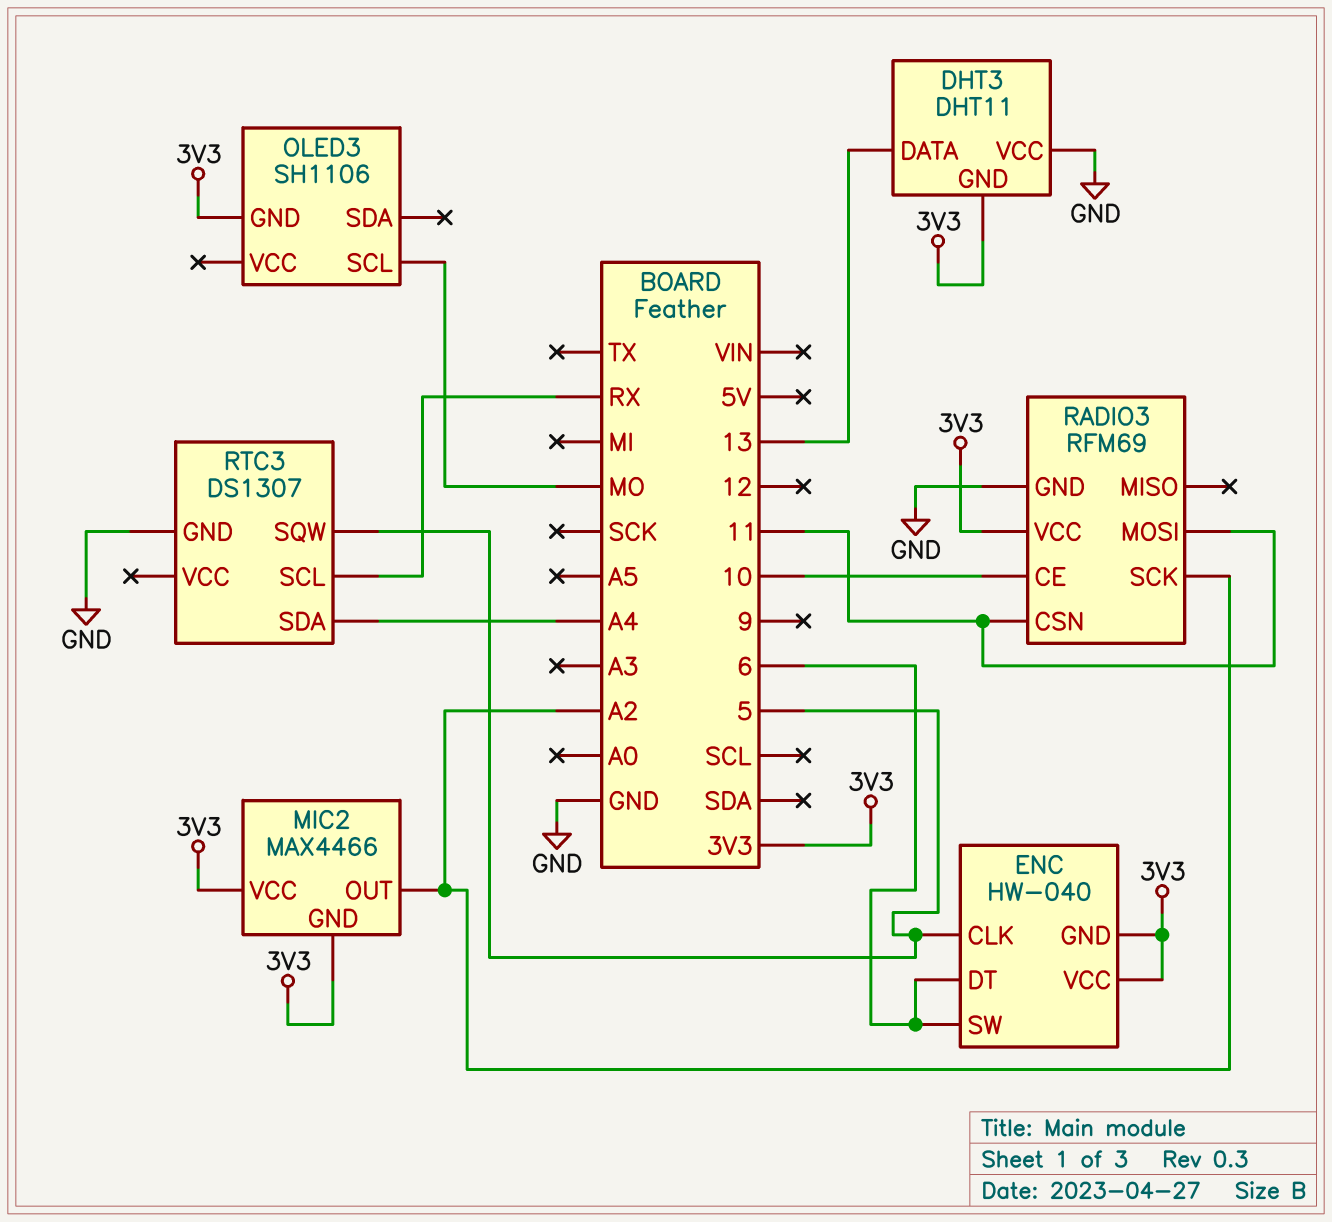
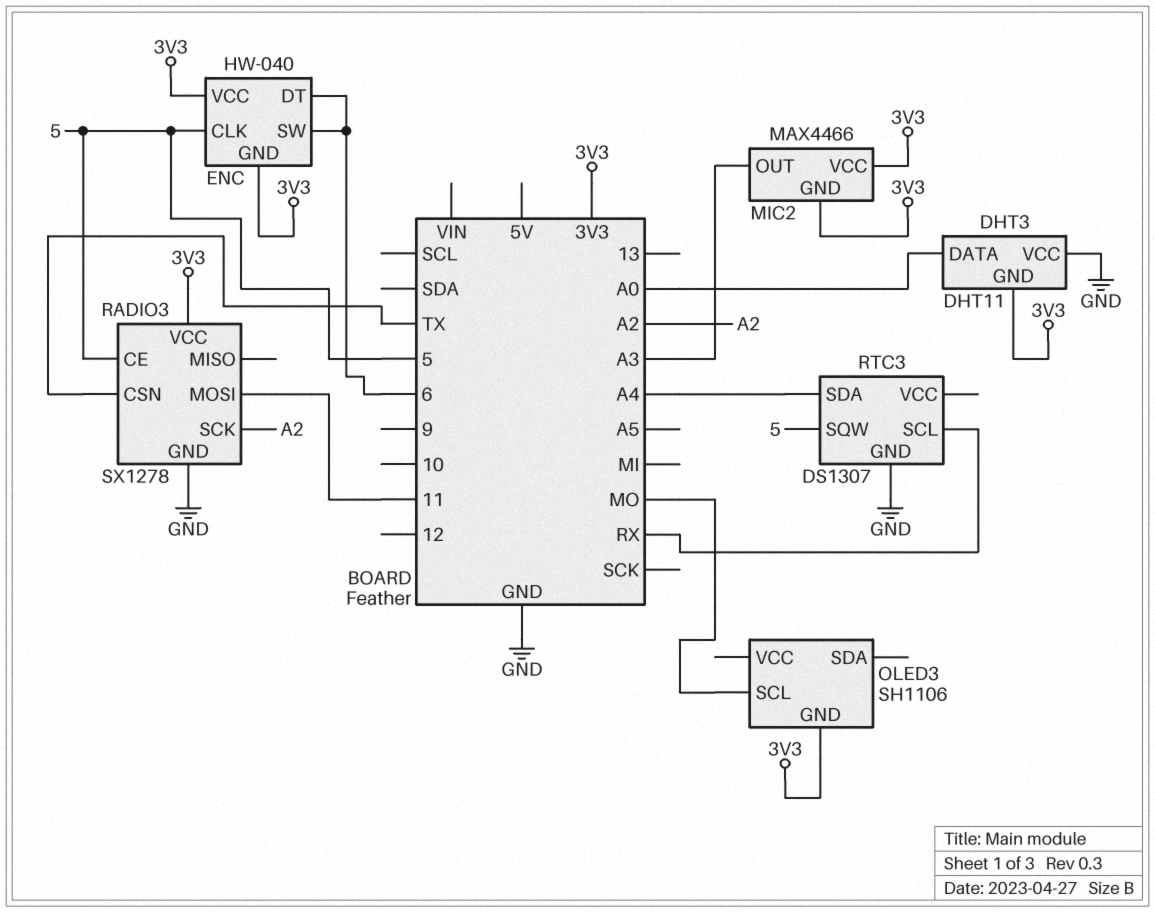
DHT3 pin DATA: 13 -> A0
MIC2 pin OUT: A2 -> A3
RADIO3: RFM69 -> SX1278
RADIO3 pin CE: 10 -> 5
RADIO3 pin CSN: 11 -> TX

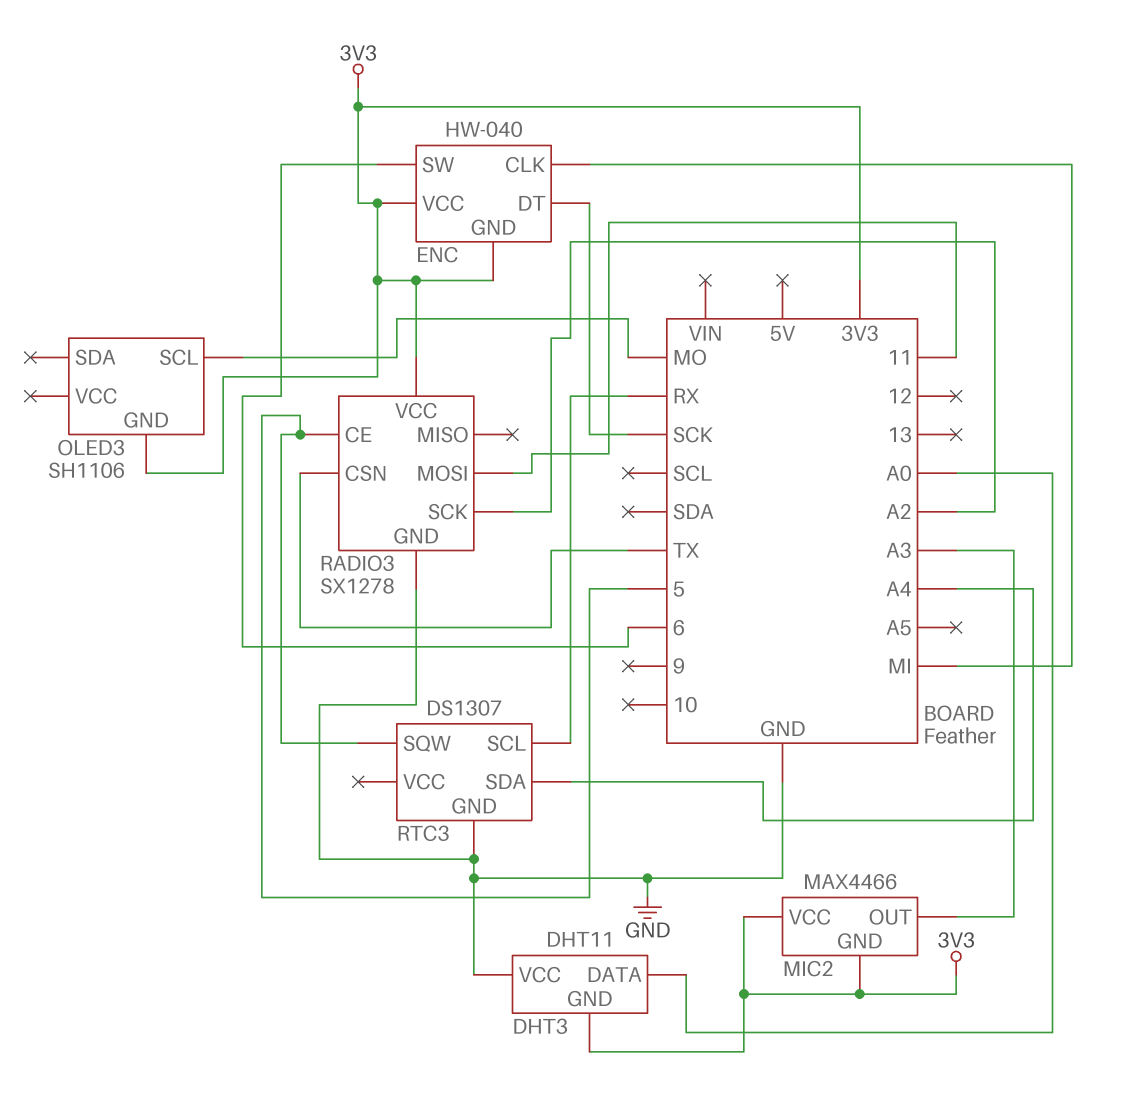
ENC pin CLK: 5 -> MI
ENC pin DT: 6 -> SCK

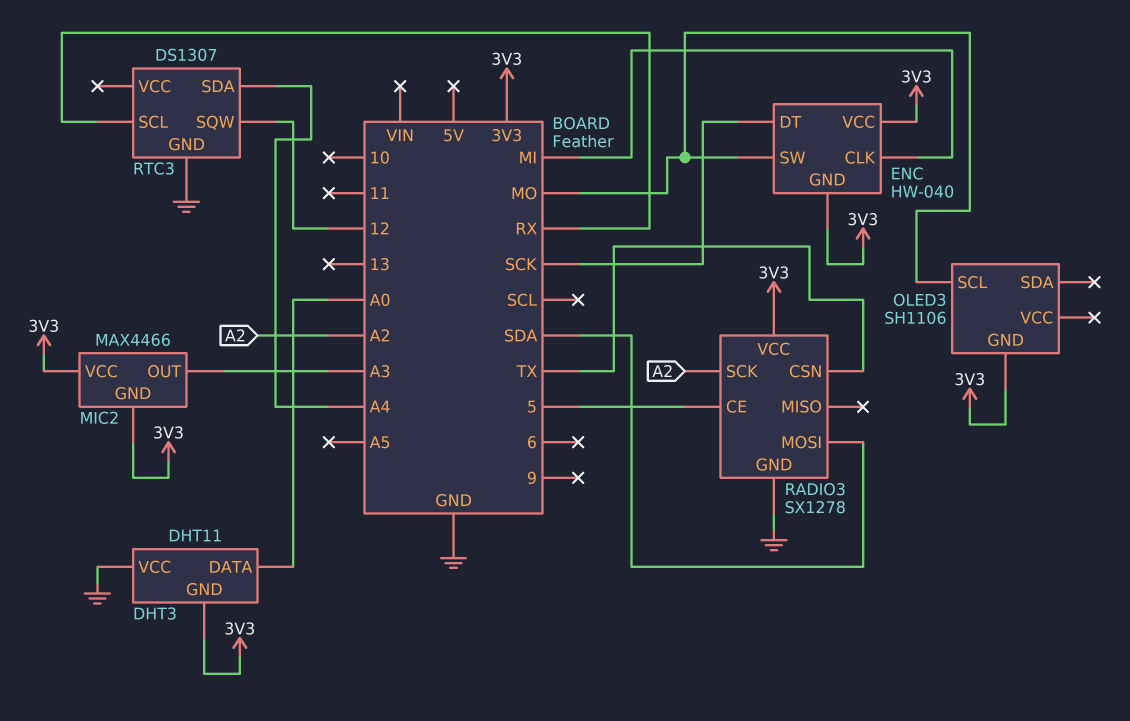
ENC pin SW: 6 -> MO
RADIO3 pin MOSI: 11 -> SDA
RTC3 pin SQW: 5 -> 12

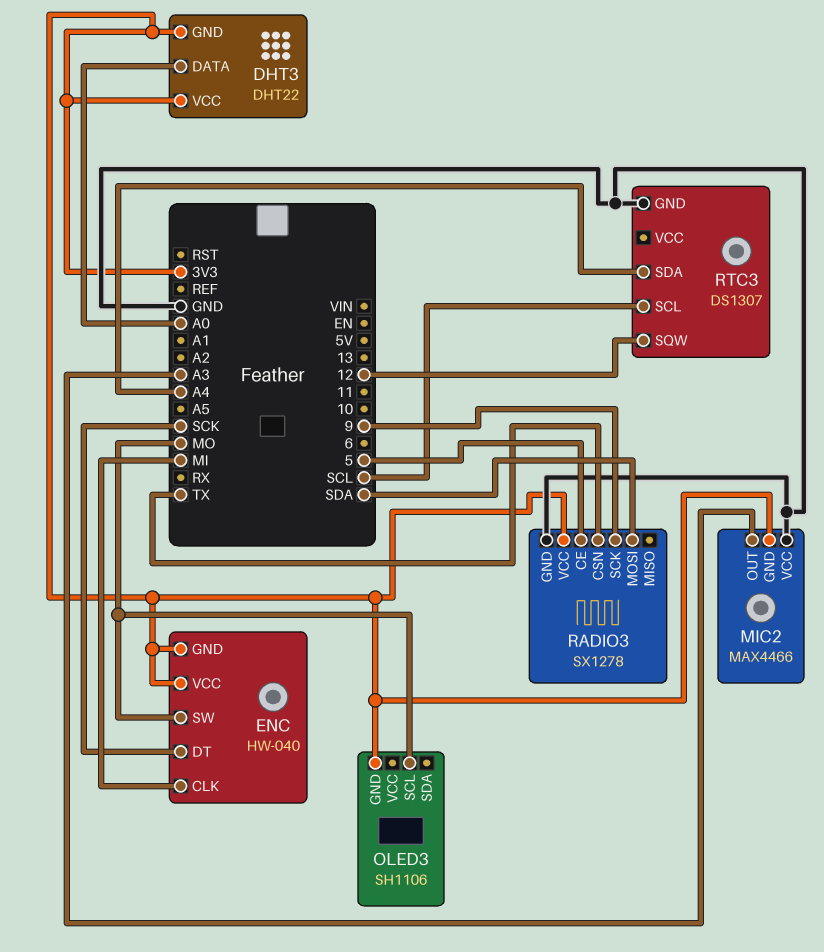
DHT3: DHT11 -> DHT22
DHT3 pin VCC: GND -> 3V3
MIC2 pin VCC: 3V3 -> GND
RADIO3 pin SCK: A2 -> 9
RTC3 pin SCL: RX -> SCL

